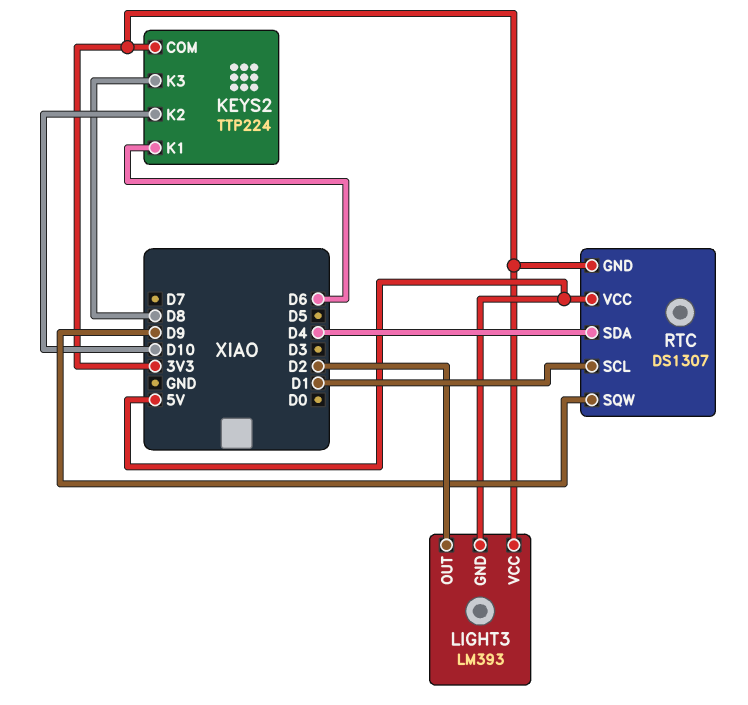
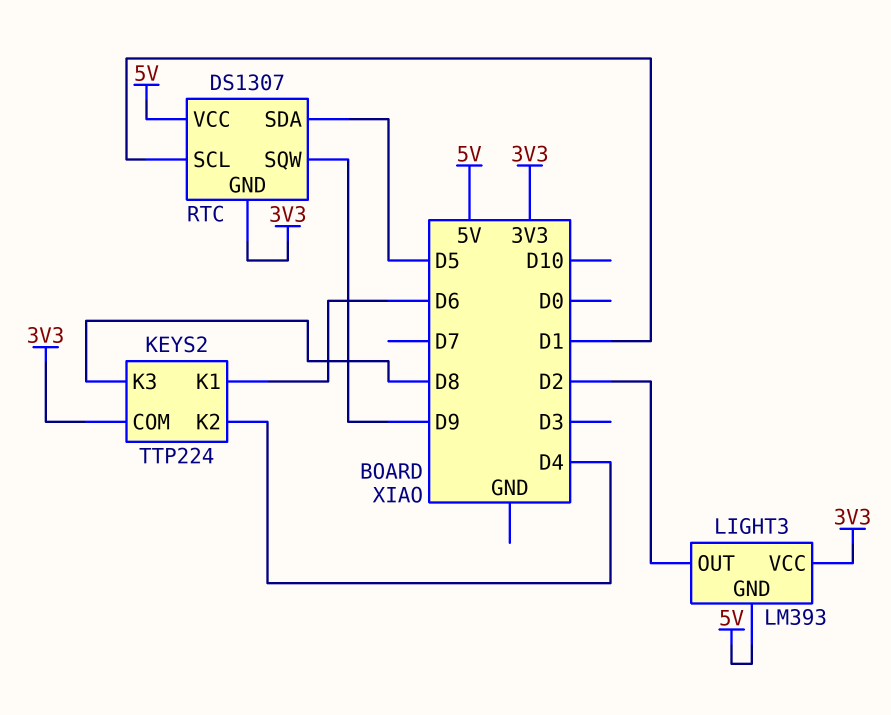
KEYS2 pin K2: D10 -> D4
RTC pin SDA: D4 -> D5

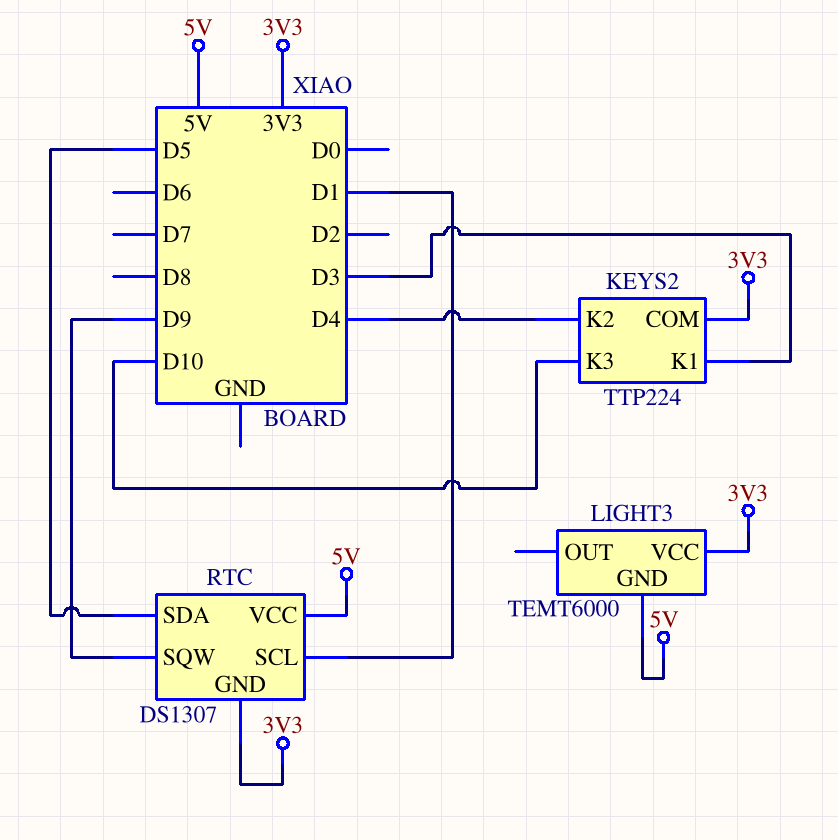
KEYS2 pin K1: D6 -> D3
KEYS2 pin K3: D8 -> D10
LIGHT3: LM393 -> TEMT6000
LIGHT3 pin OUT: D2 -> none

